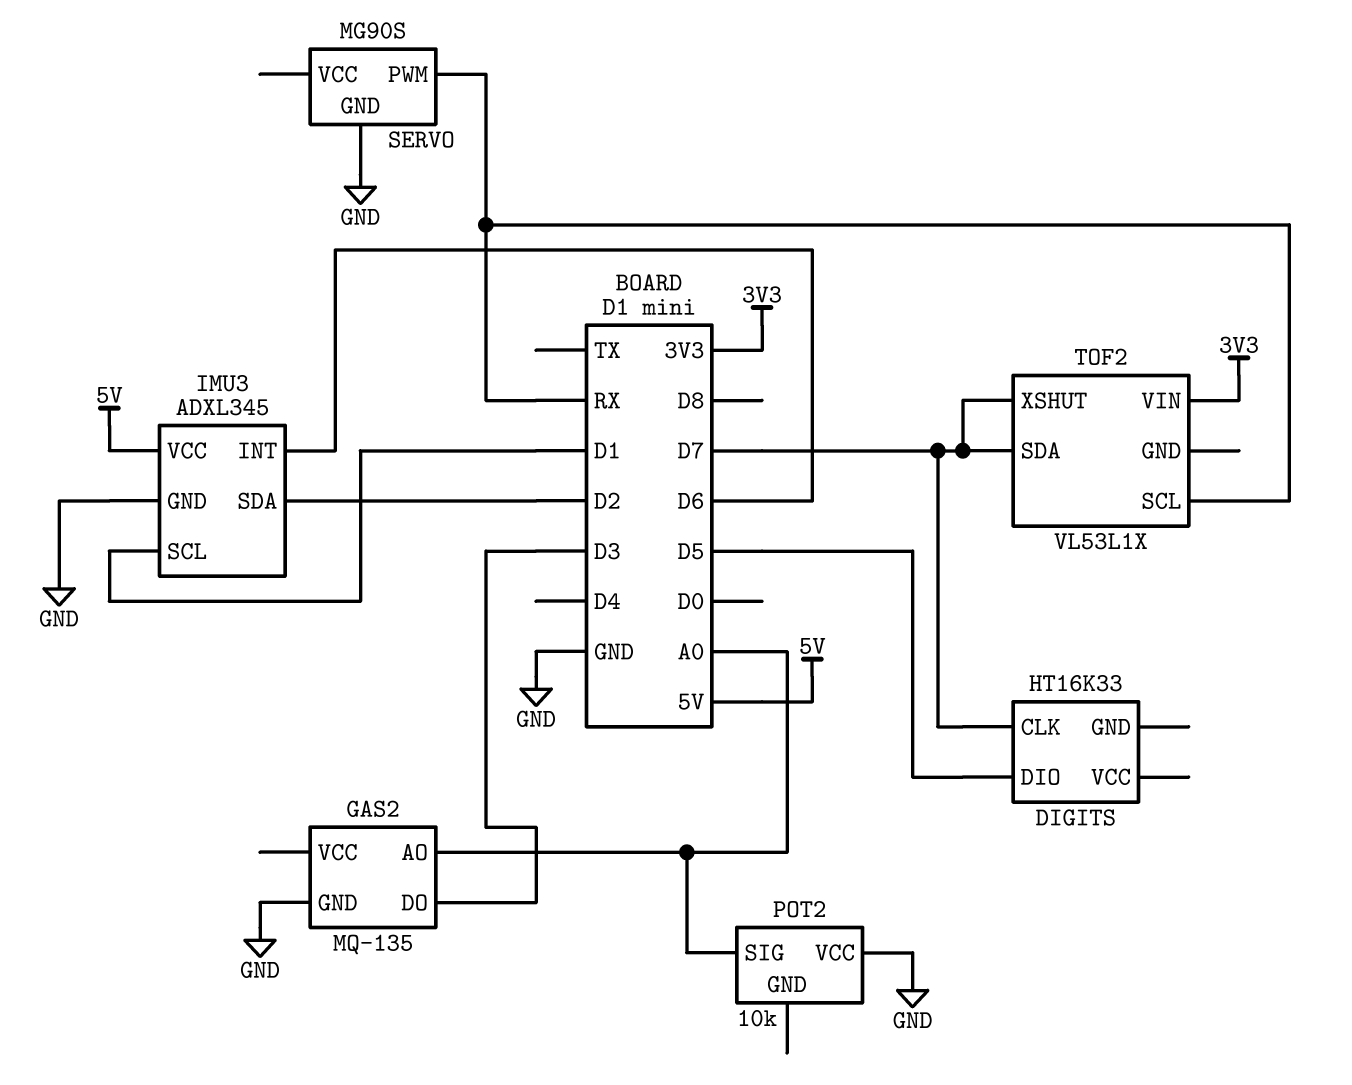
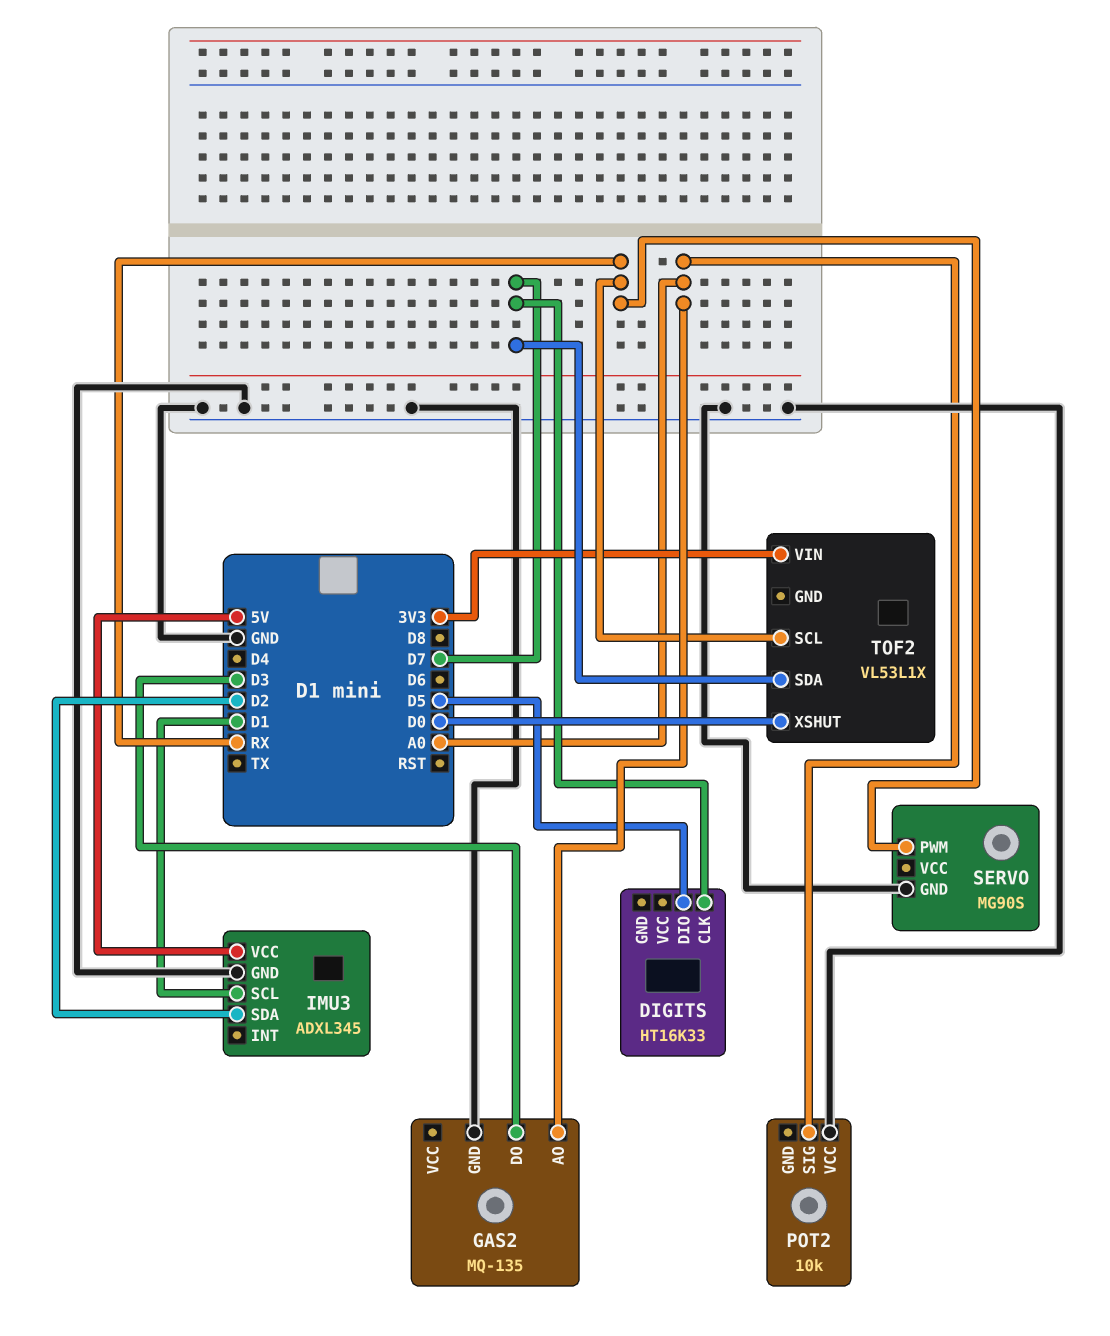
IMU3 pin INT: D6 -> none
TOF2 pin XSHUT: D7 -> D0

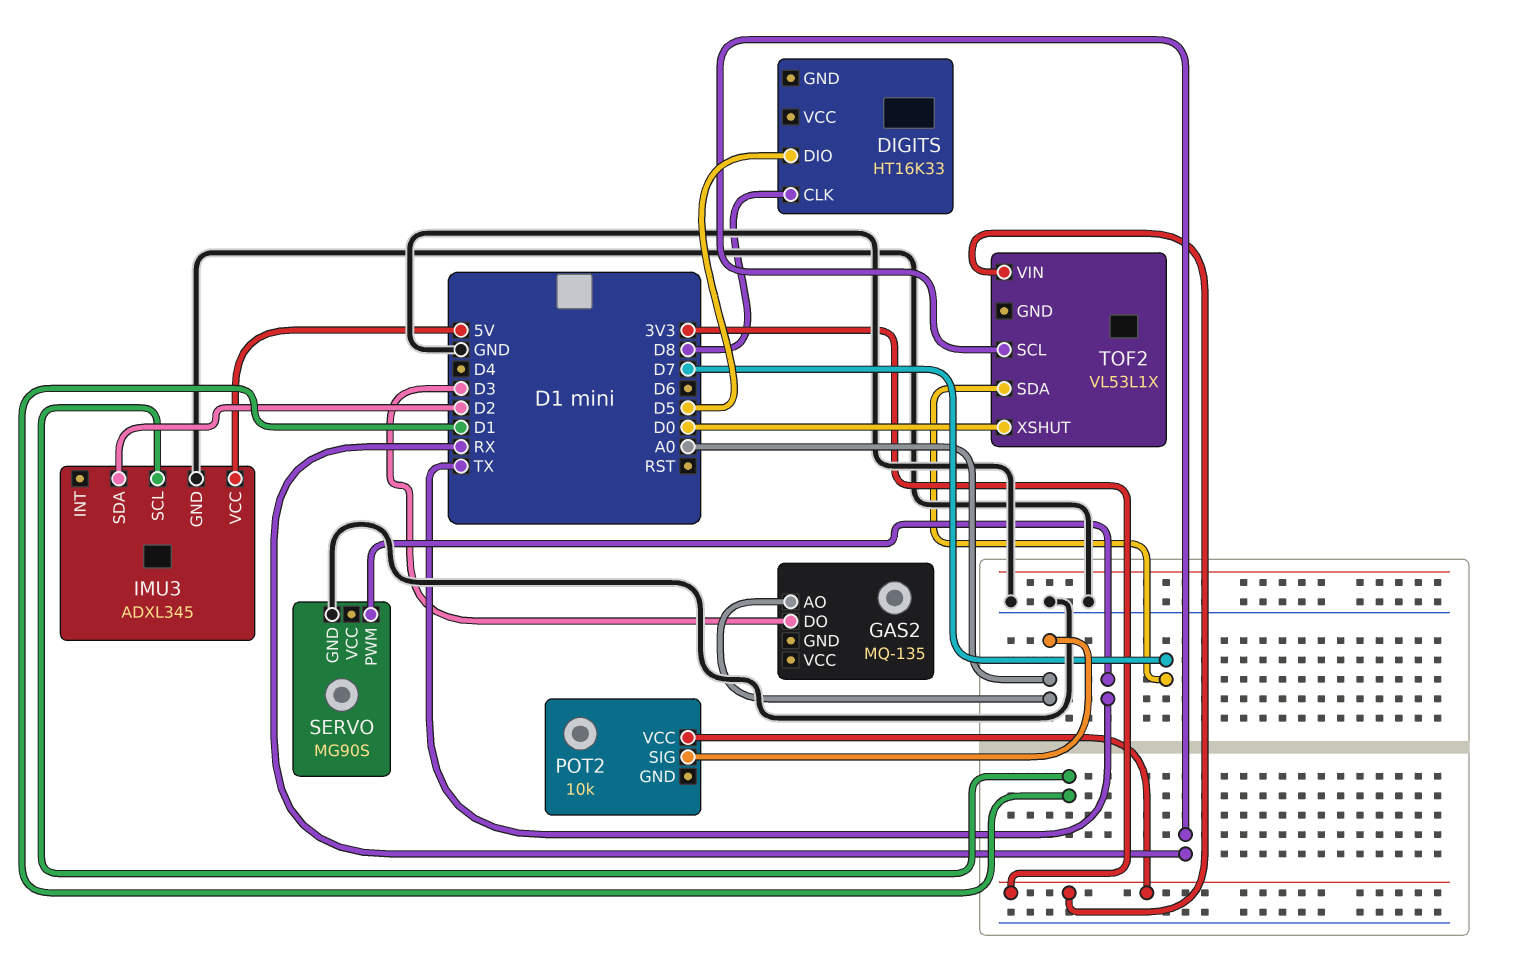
DIGITS pin CLK: D7 -> D8
GAS2 pin GND: GND -> none
POT2 pin VCC: GND -> 3V3
SERVO pin PWM: RX -> TX

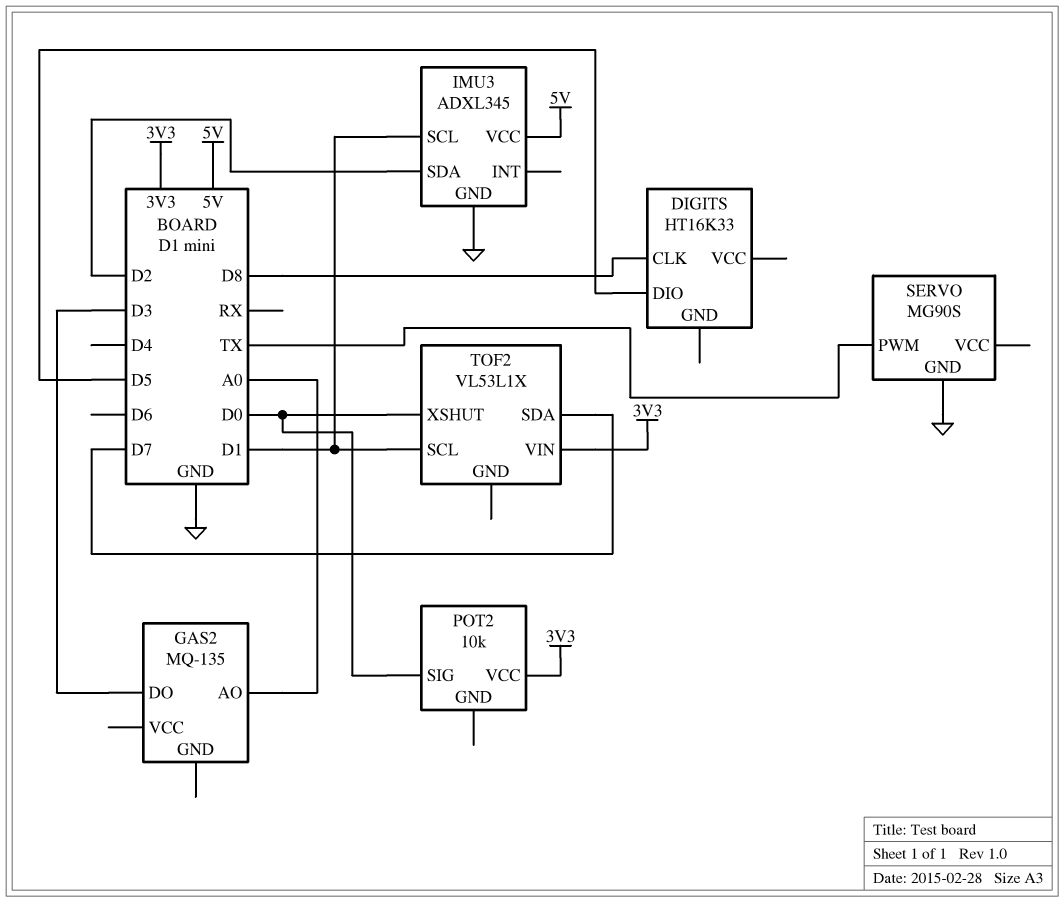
POT2 pin SIG: A0 -> D0
TOF2 pin SCL: RX -> D1

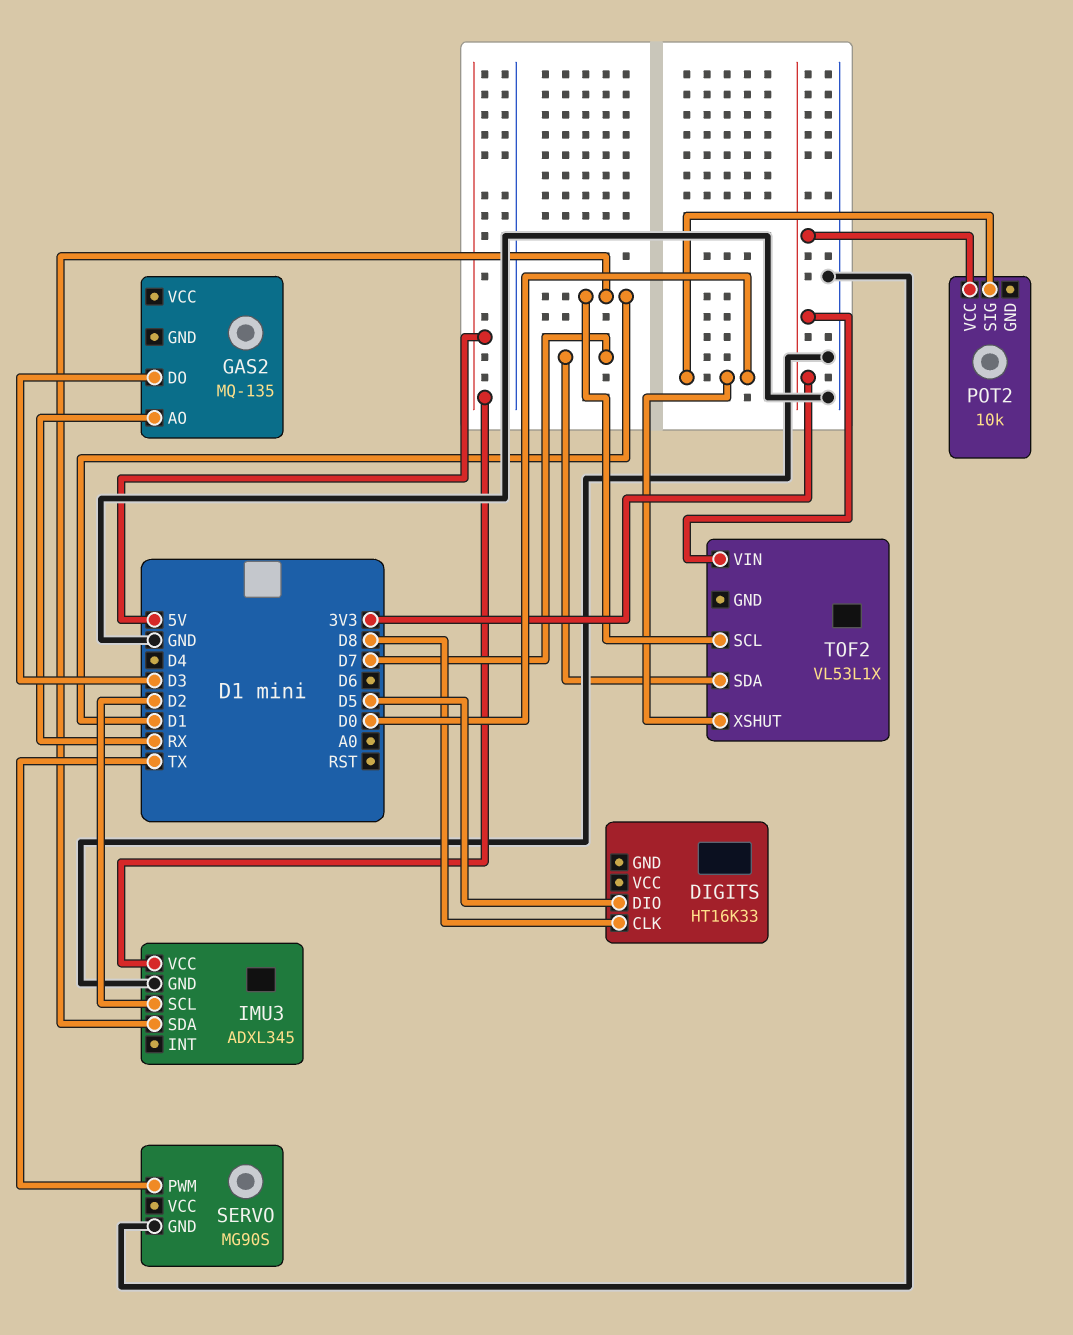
GAS2 pin AO: A0 -> RX
IMU3 pin SCL: D1 -> D2
IMU3 pin SDA: D2 -> D1

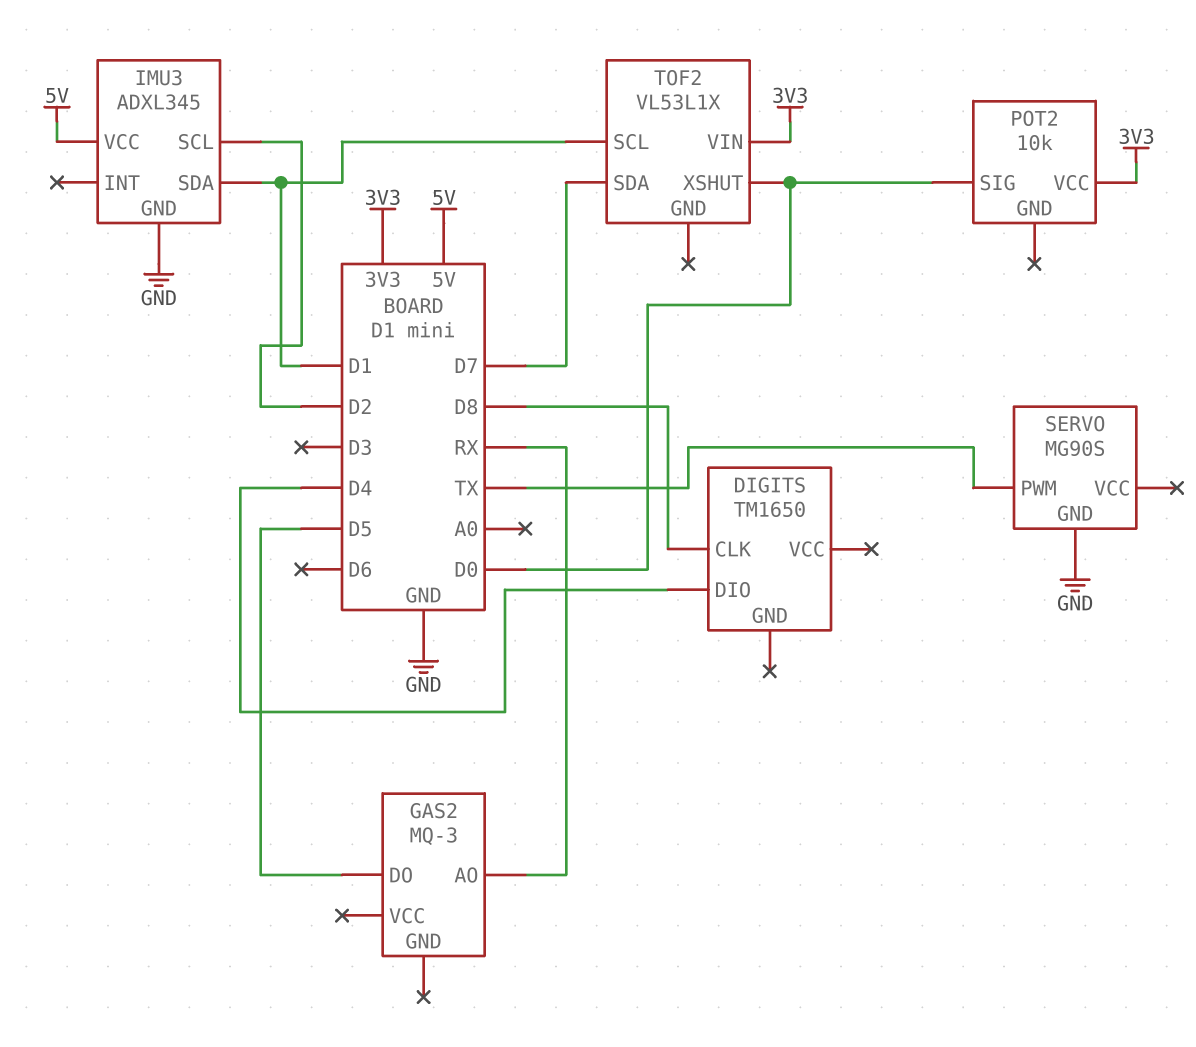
DIGITS: HT16K33 -> TM1650
DIGITS pin DIO: D5 -> D4
GAS2: MQ-135 -> MQ-3
GAS2 pin DO: D3 -> D5

